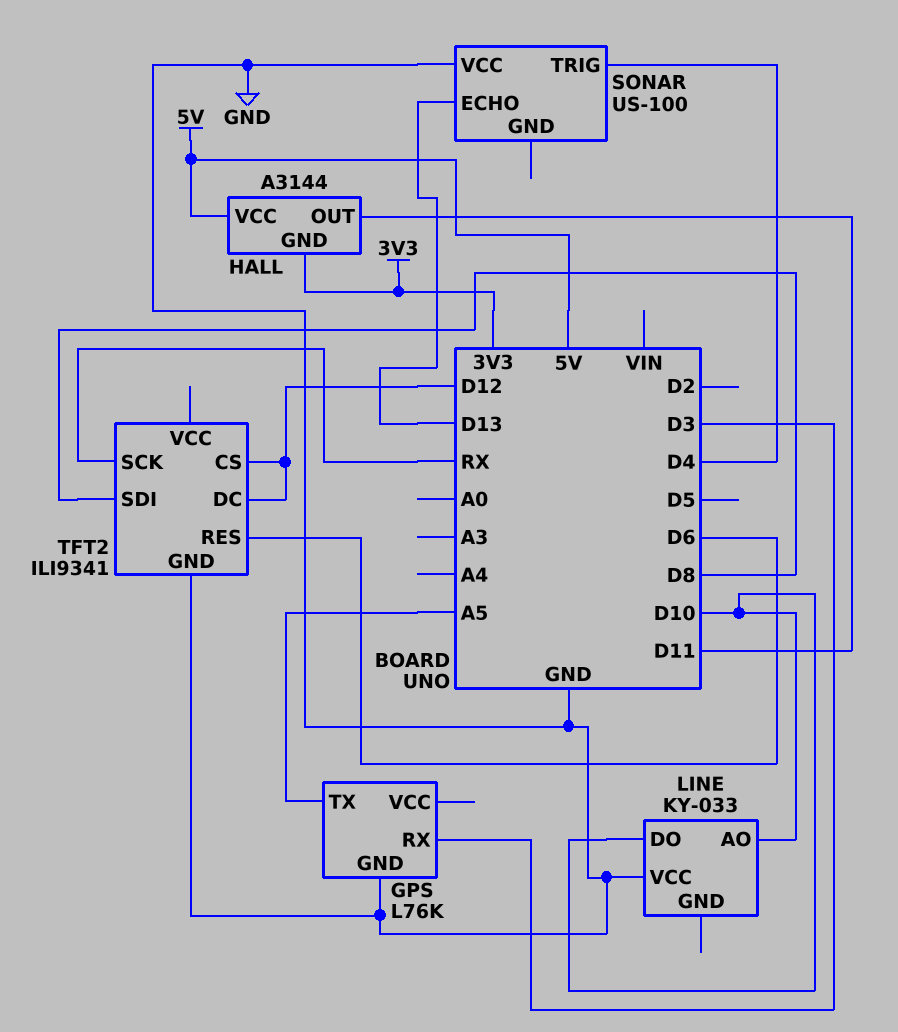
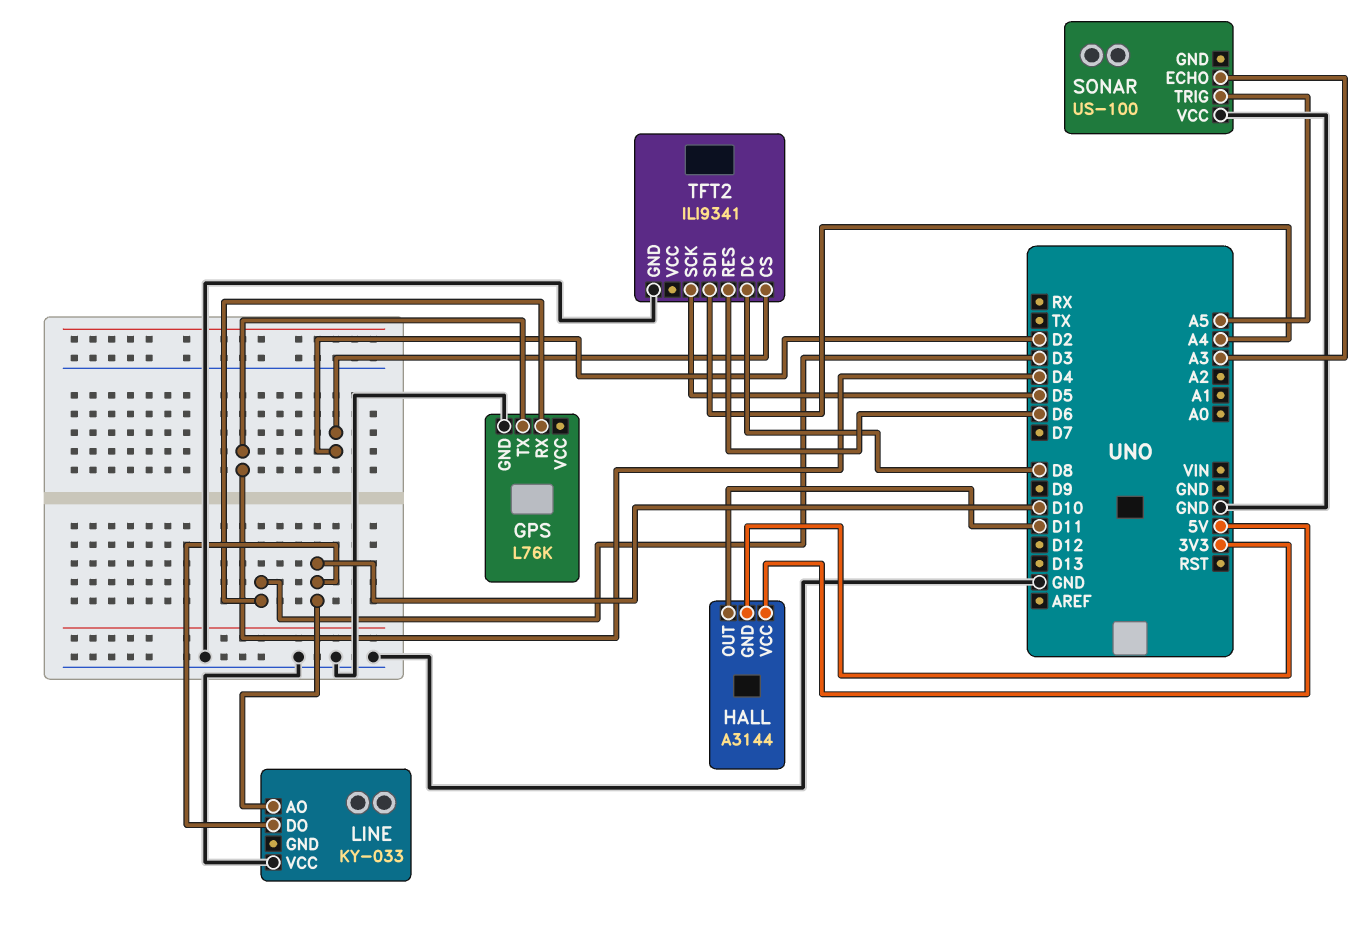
GPS pin TX: A5 -> D4
SONAR pin ECHO: D13 -> A3
SONAR pin TRIG: D4 -> A5
TFT2 pin CS: D12 -> D2
TFT2 pin DC: D12 -> D8
TFT2 pin SCK: RX -> D5
TFT2 pin SDI: D8 -> A4

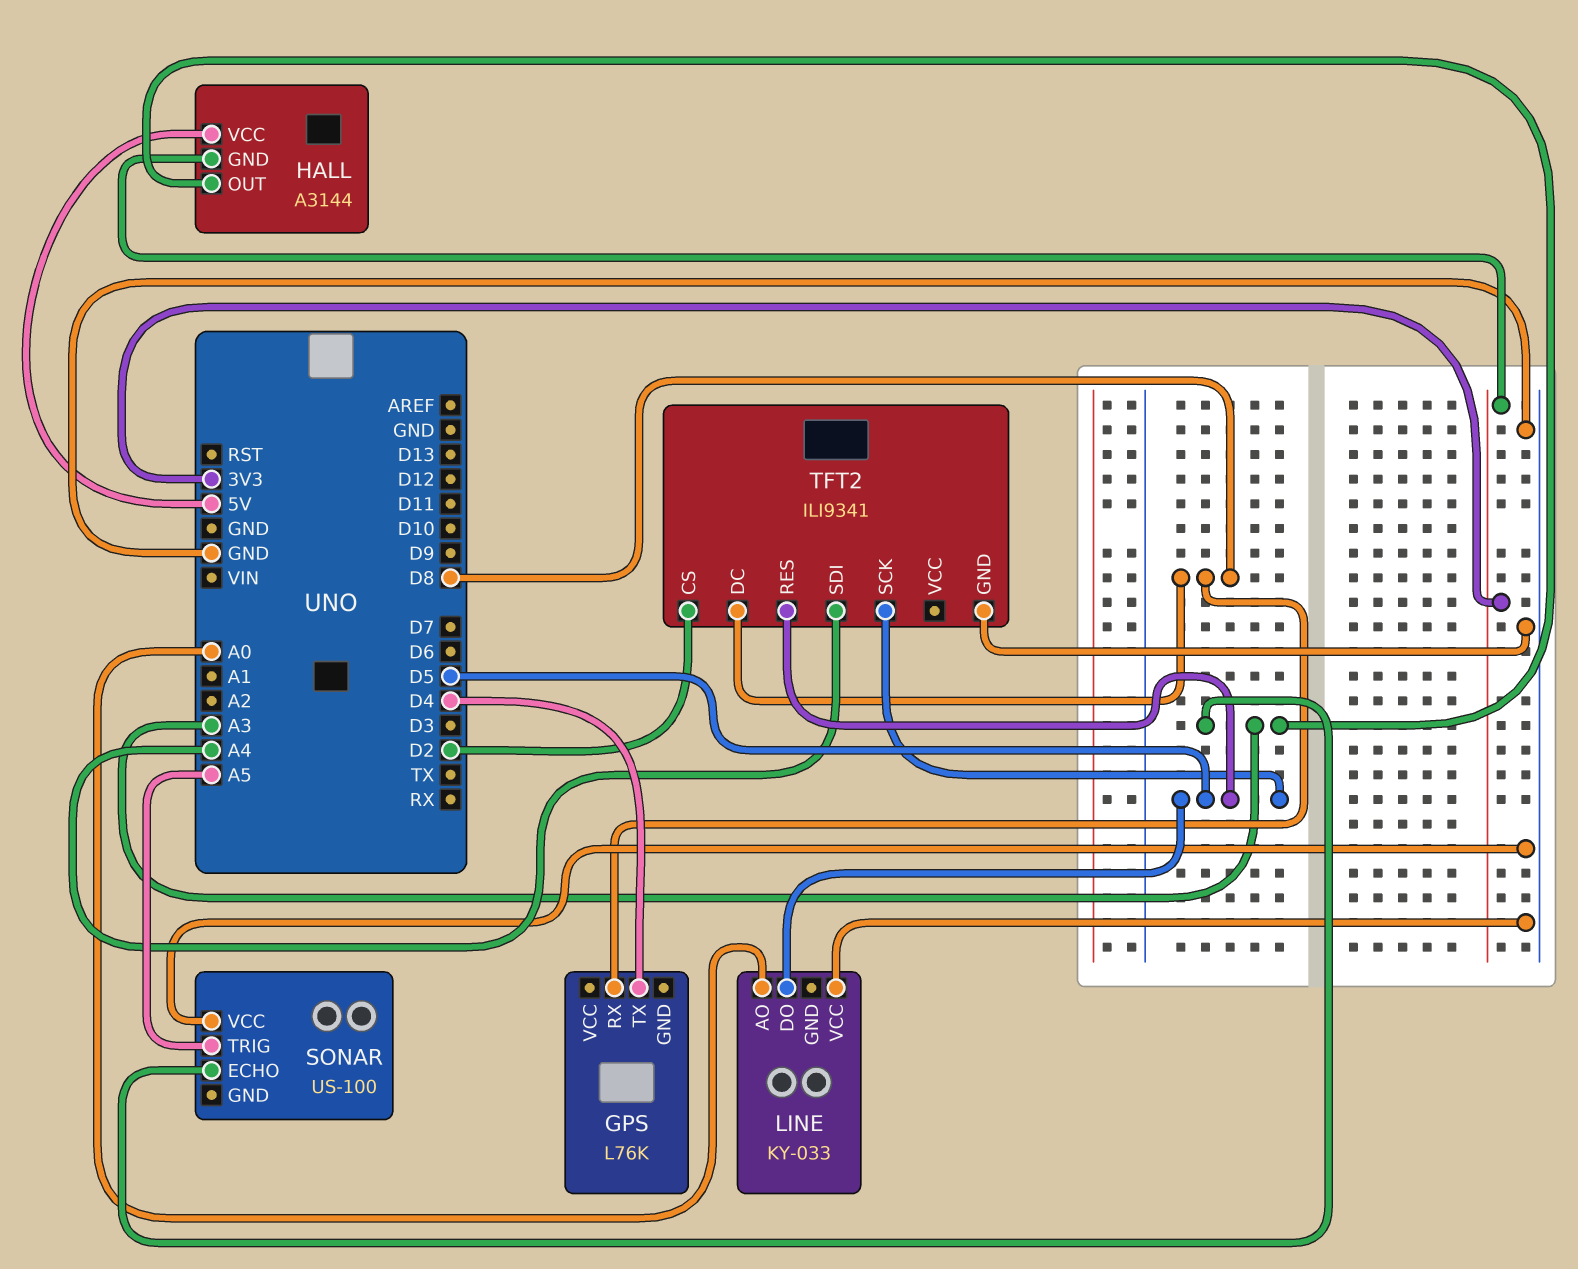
GPS pin GND: GND -> none
GPS pin RX: D3 -> D8
HALL pin OUT: D11 -> A3
LINE pin AO: D10 -> A0
LINE pin DO: D10 -> D5
TFT2 pin RES: D6 -> D5

